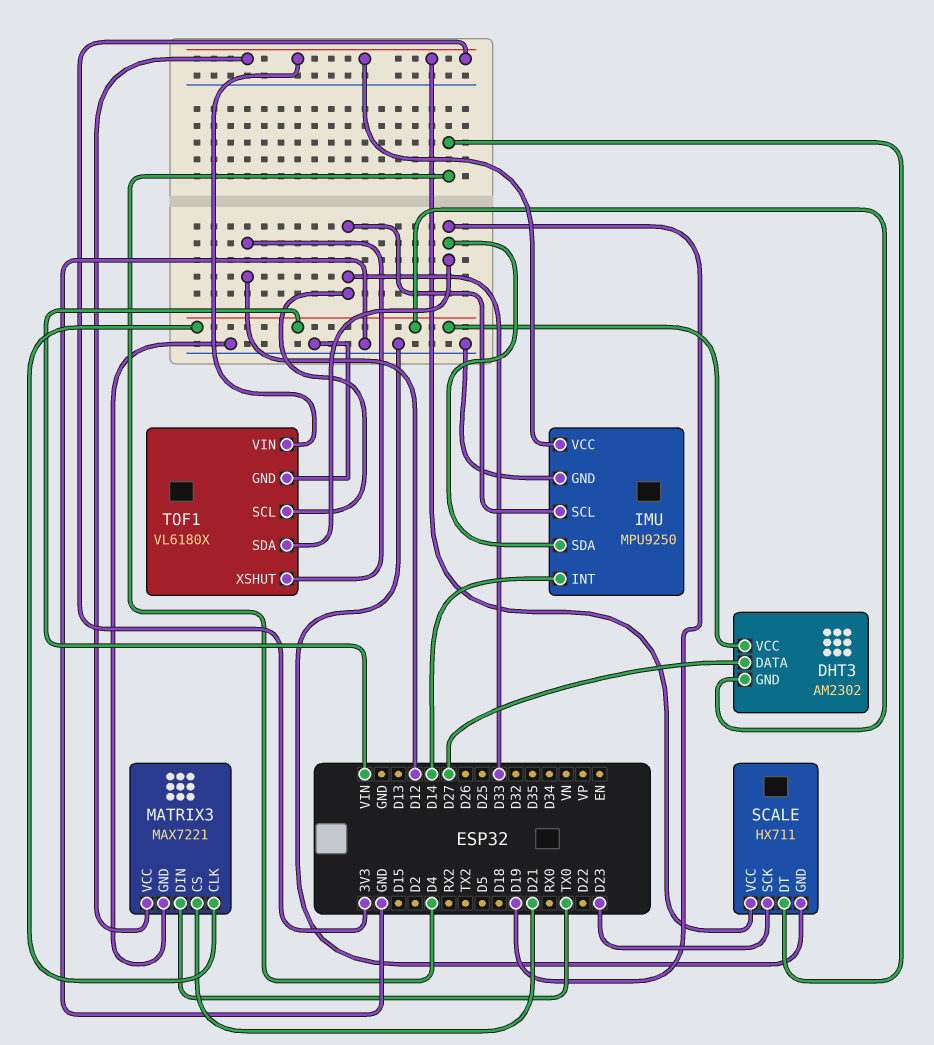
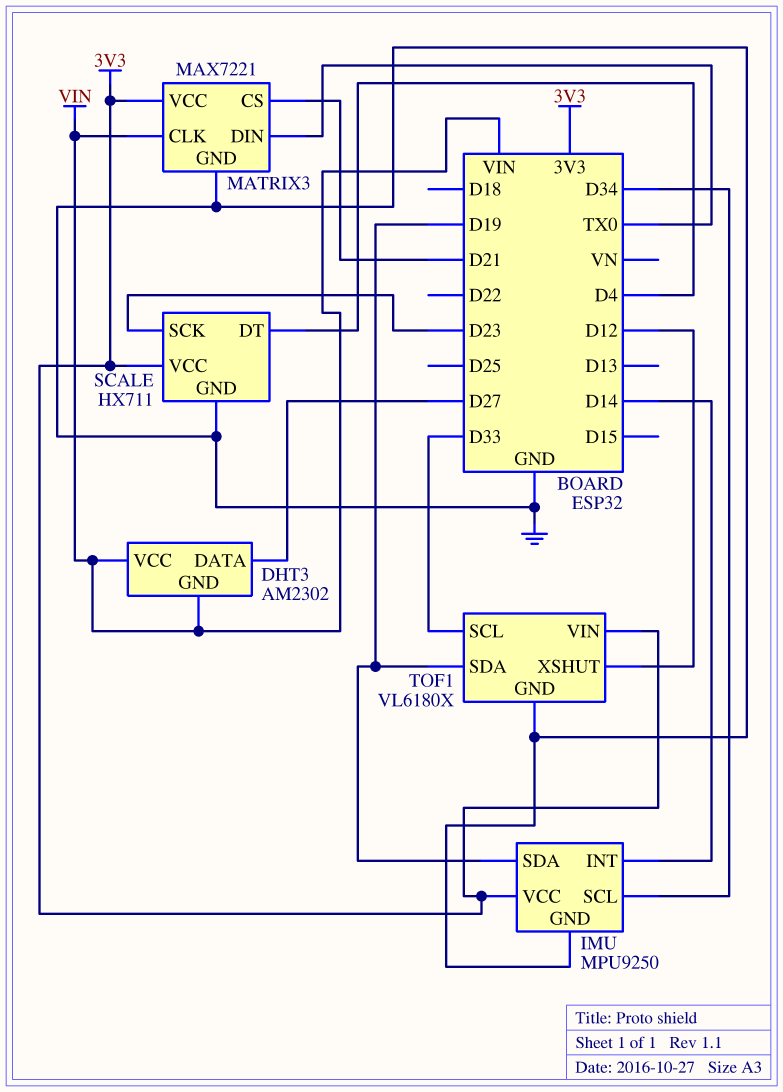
IMU pin SCL: D33 -> D34

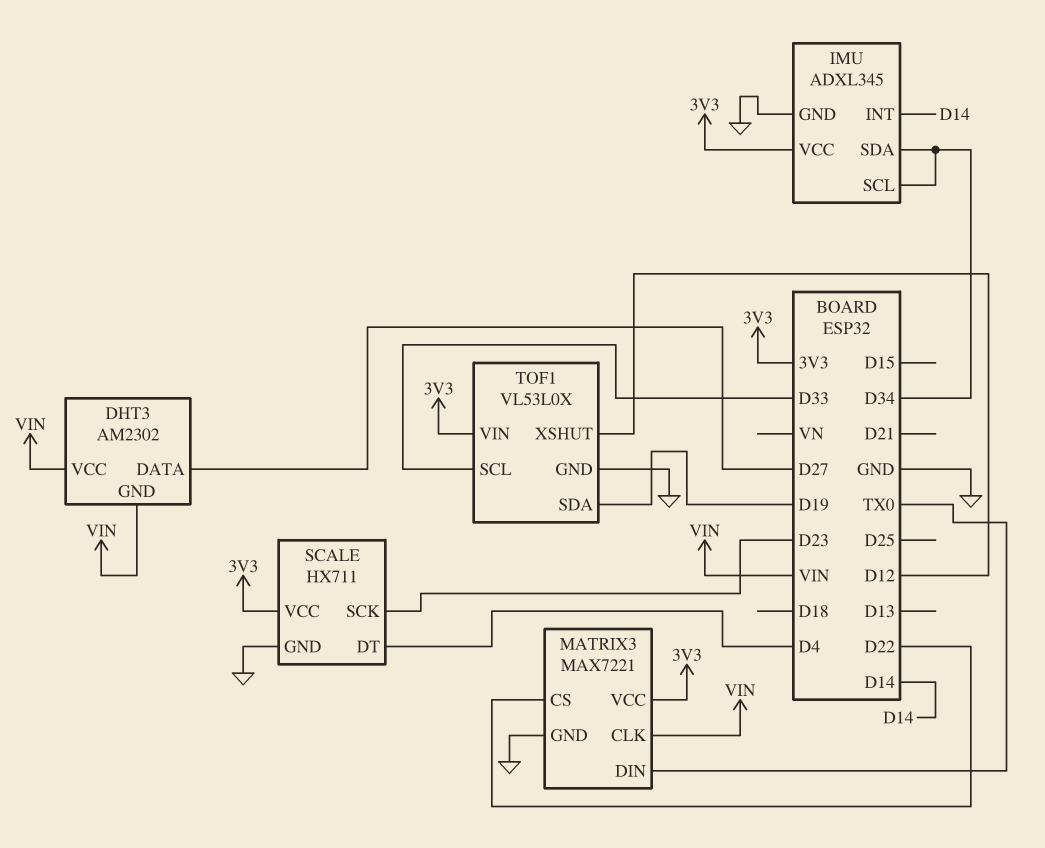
IMU: MPU9250 -> ADXL345
IMU pin SDA: D19 -> D34
MATRIX3 pin CS: D21 -> D22
TOF1: VL6180X -> VL53L0X

